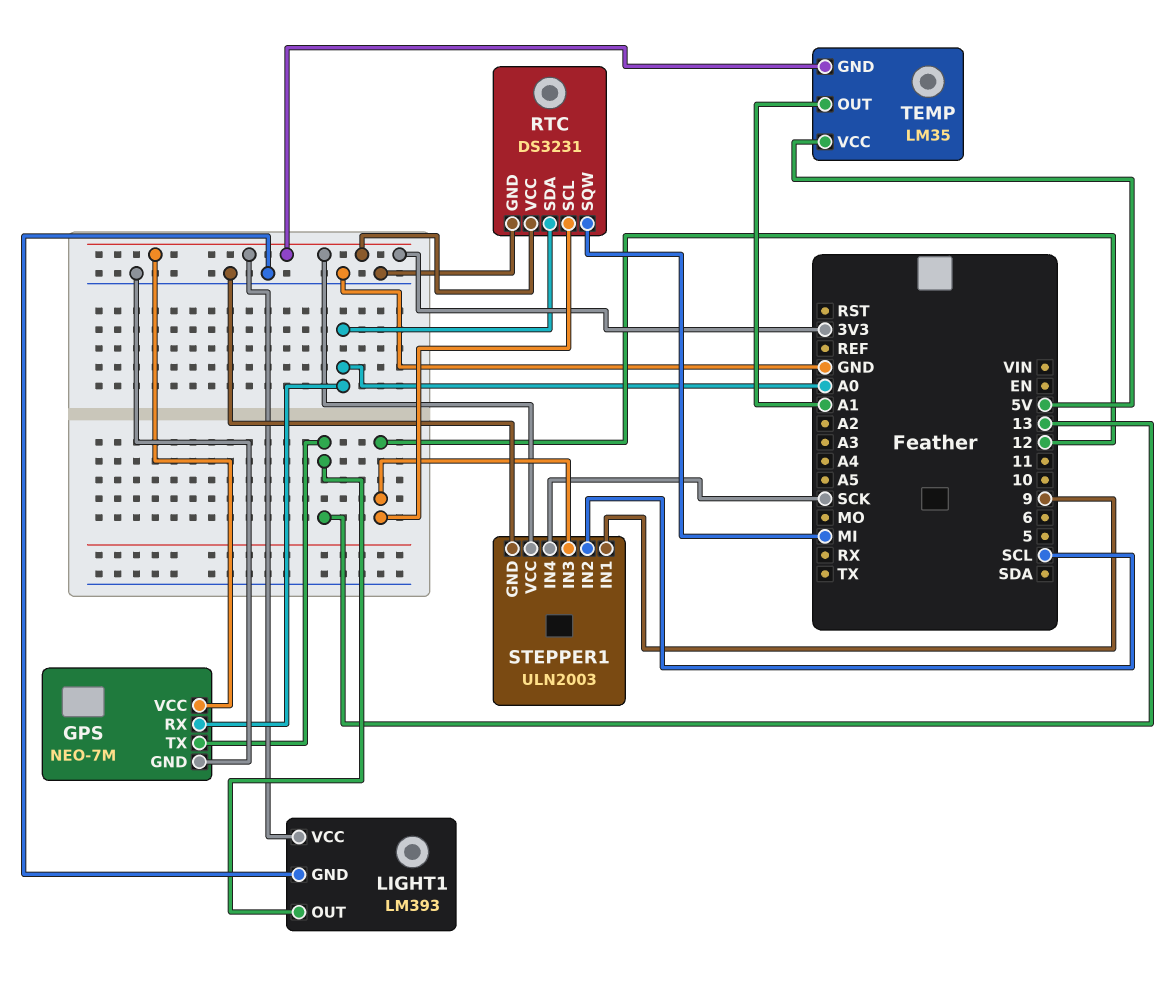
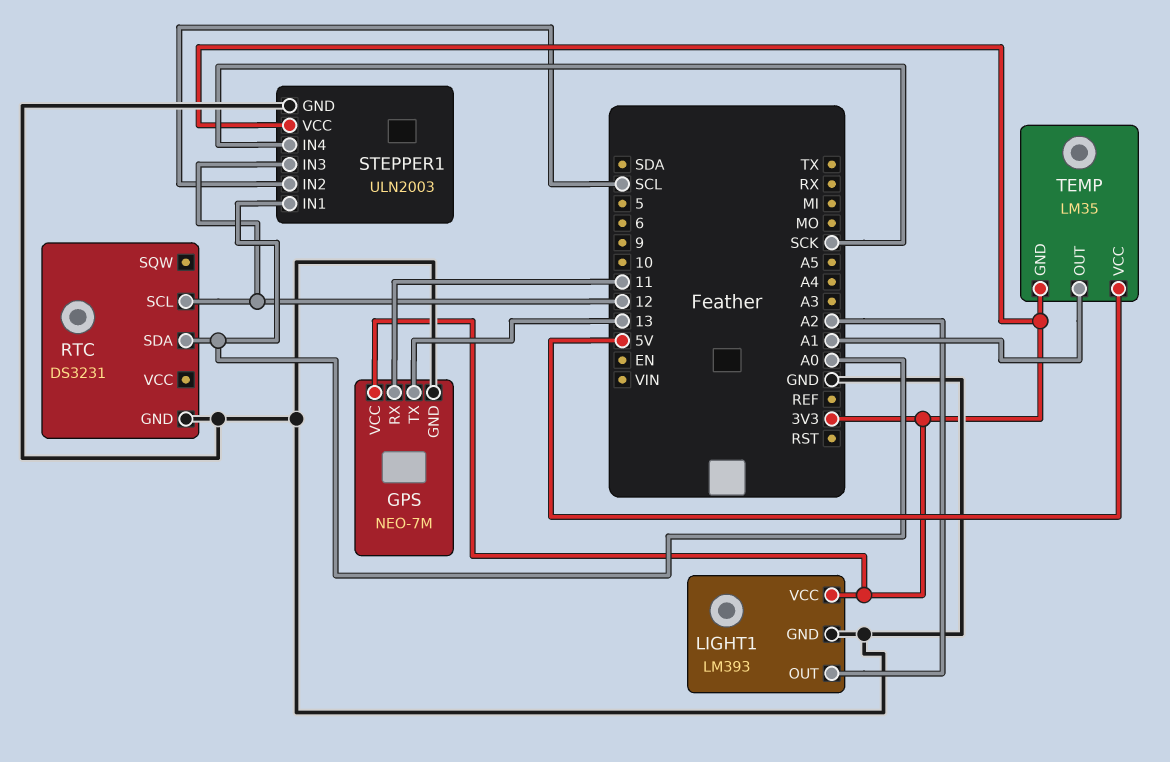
GPS pin RX: A0 -> 11
LIGHT1 pin OUT: 13 -> A2
RTC pin SQW: MI -> none
RTC pin VCC: 3V3 -> none
STEPPER1 pin IN1: 9 -> A0

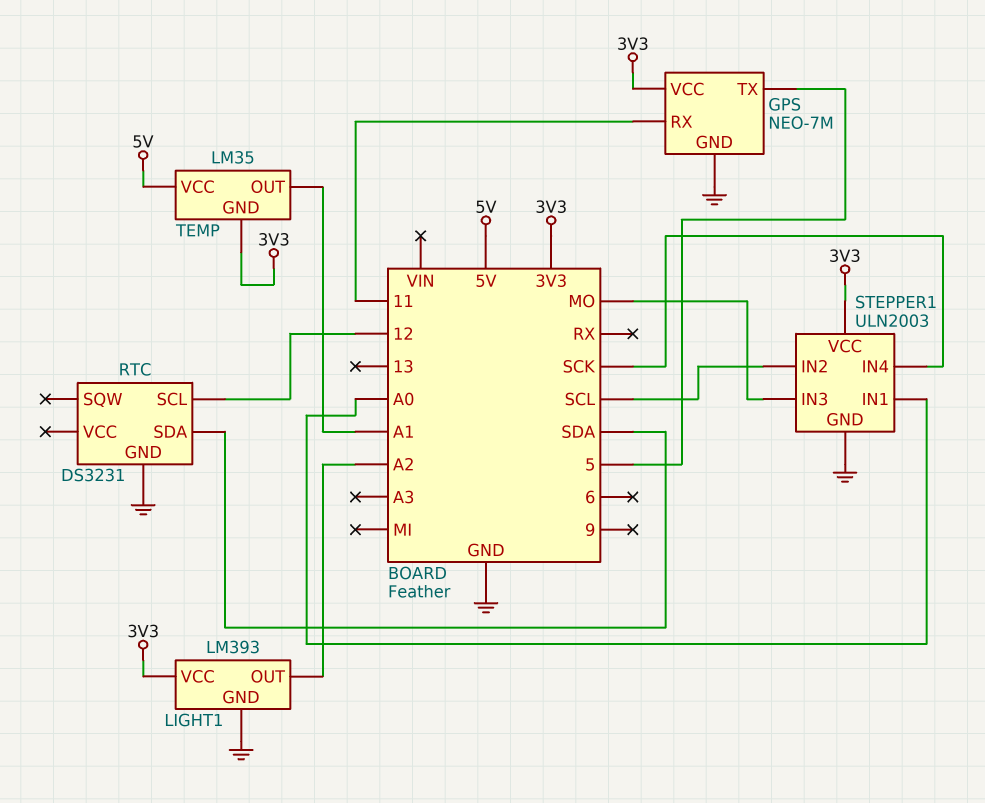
GPS pin TX: 13 -> 5
RTC pin SDA: A0 -> SDA
STEPPER1 pin IN3: 12 -> MO

